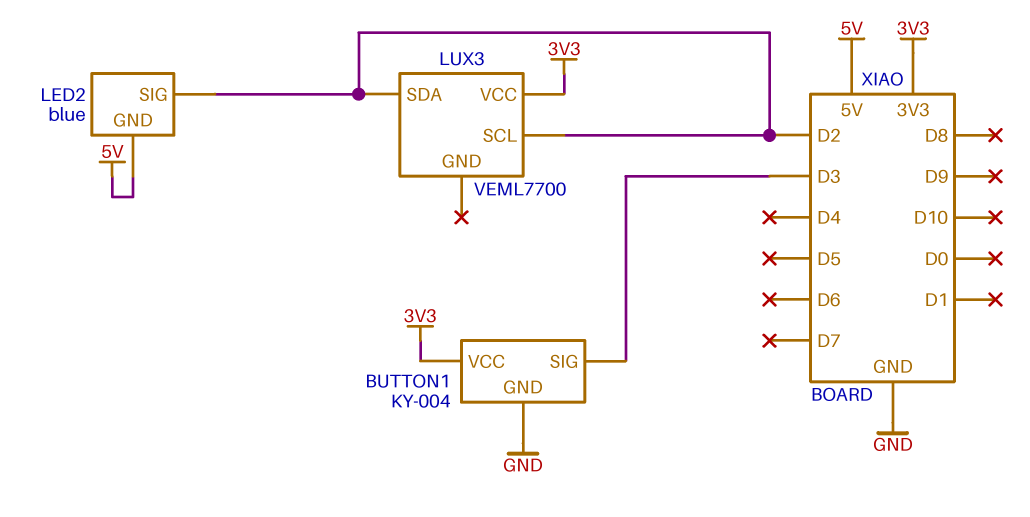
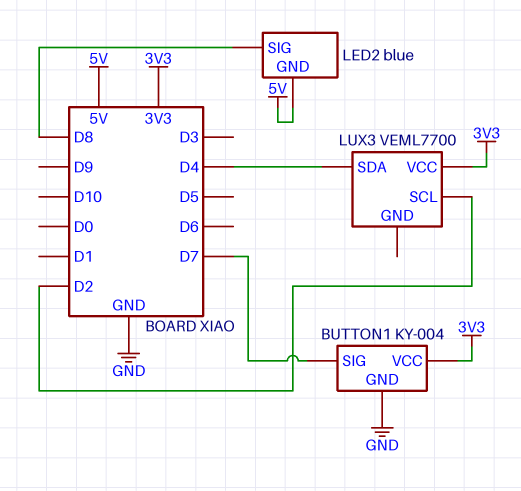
BUTTON1 pin SIG: D3 -> D7
LED2 pin SIG: D2 -> D8
LUX3 pin SDA: D2 -> D4

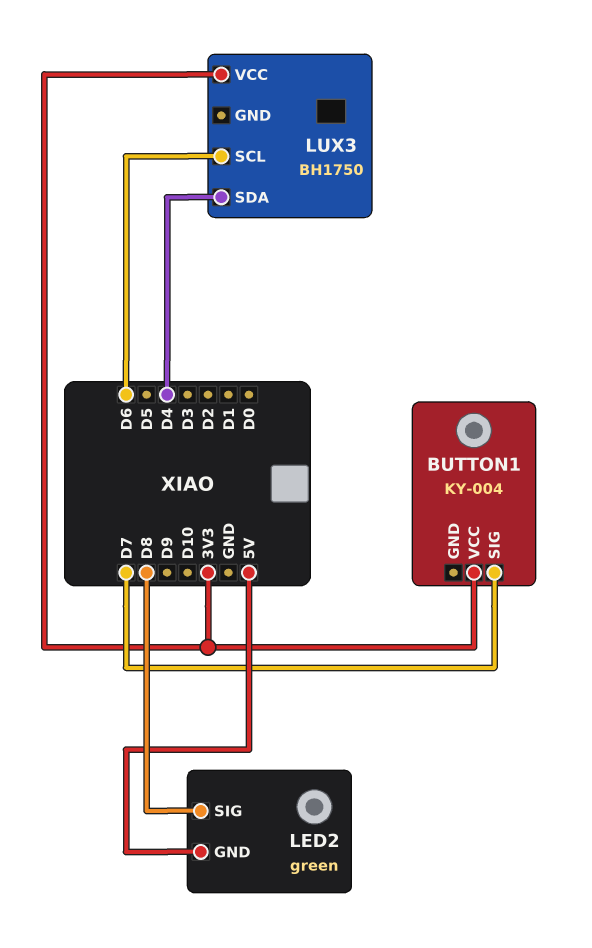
BUTTON1 pin GND: GND -> none
LED2: blue -> green
LUX3: VEML7700 -> BH1750
LUX3 pin SCL: D2 -> D6

